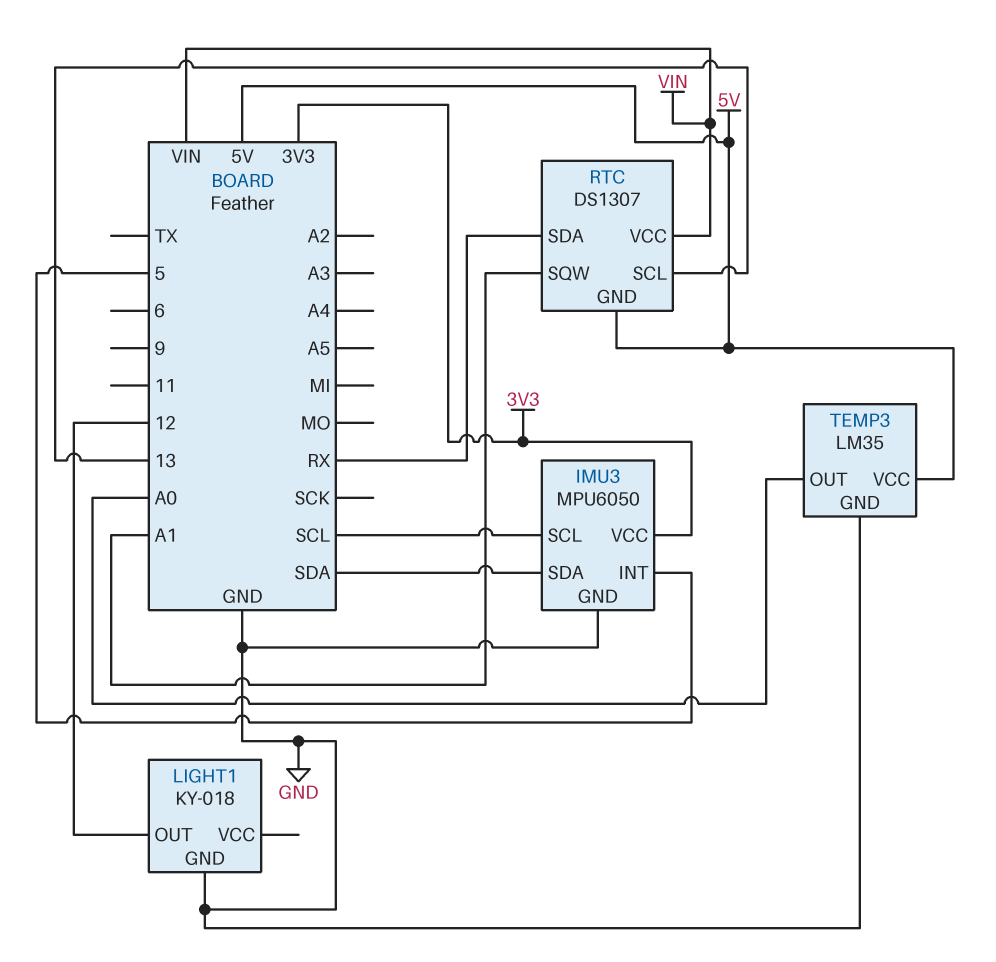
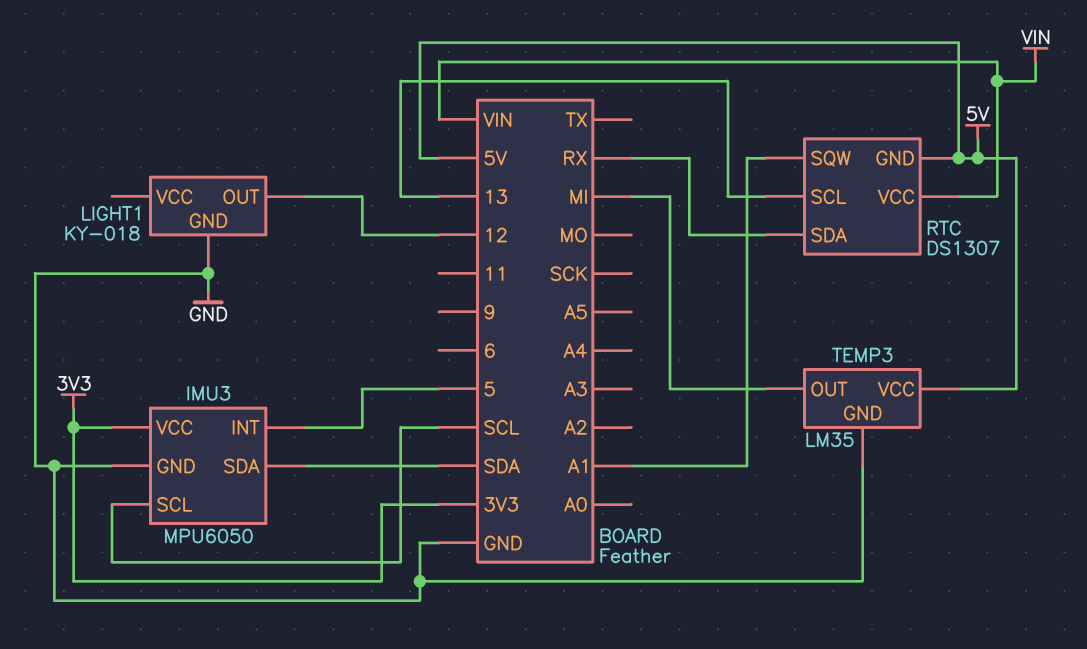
TEMP3 pin OUT: A0 -> MI

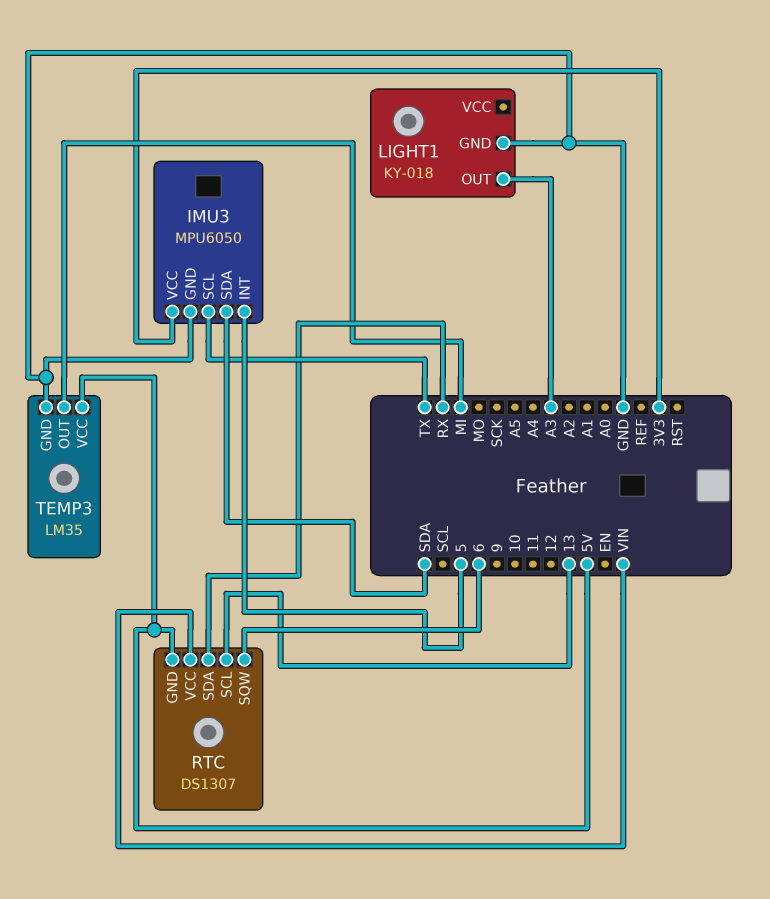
IMU3 pin SCL: SCL -> TX
LIGHT1 pin OUT: 12 -> A3
RTC pin SQW: A1 -> 6

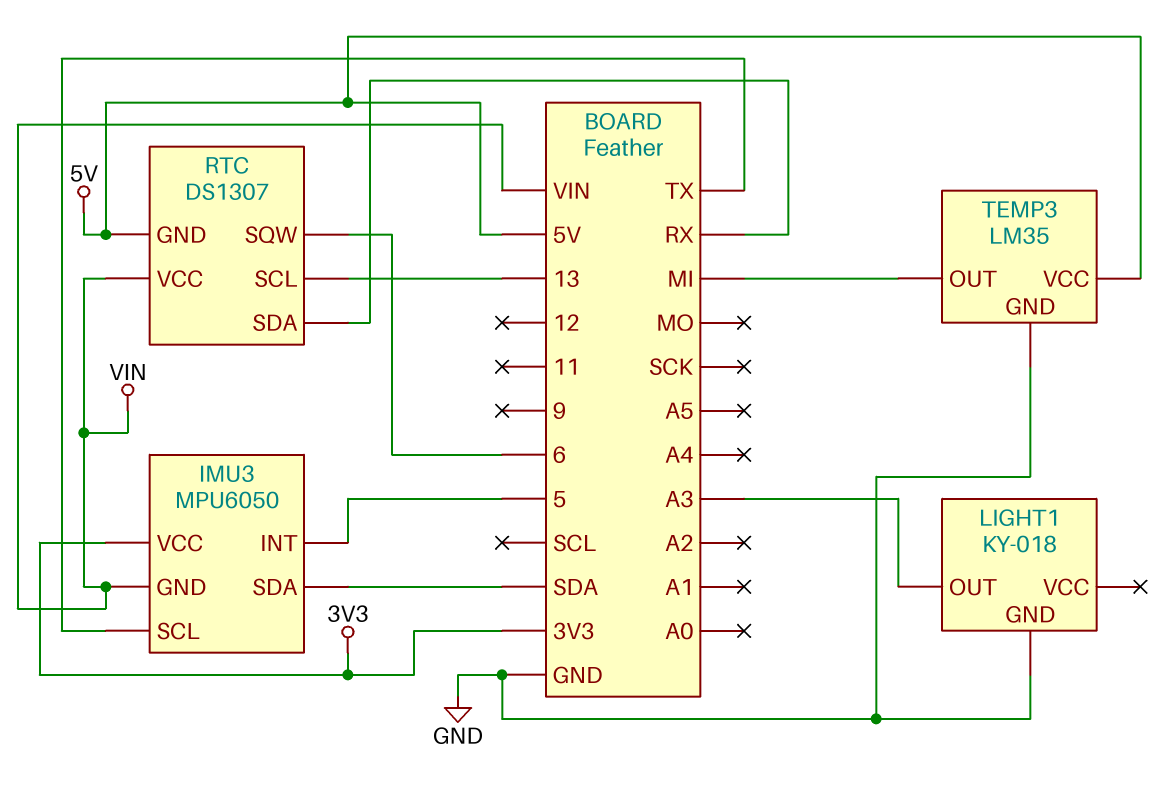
IMU3 pin GND: GND -> VIN

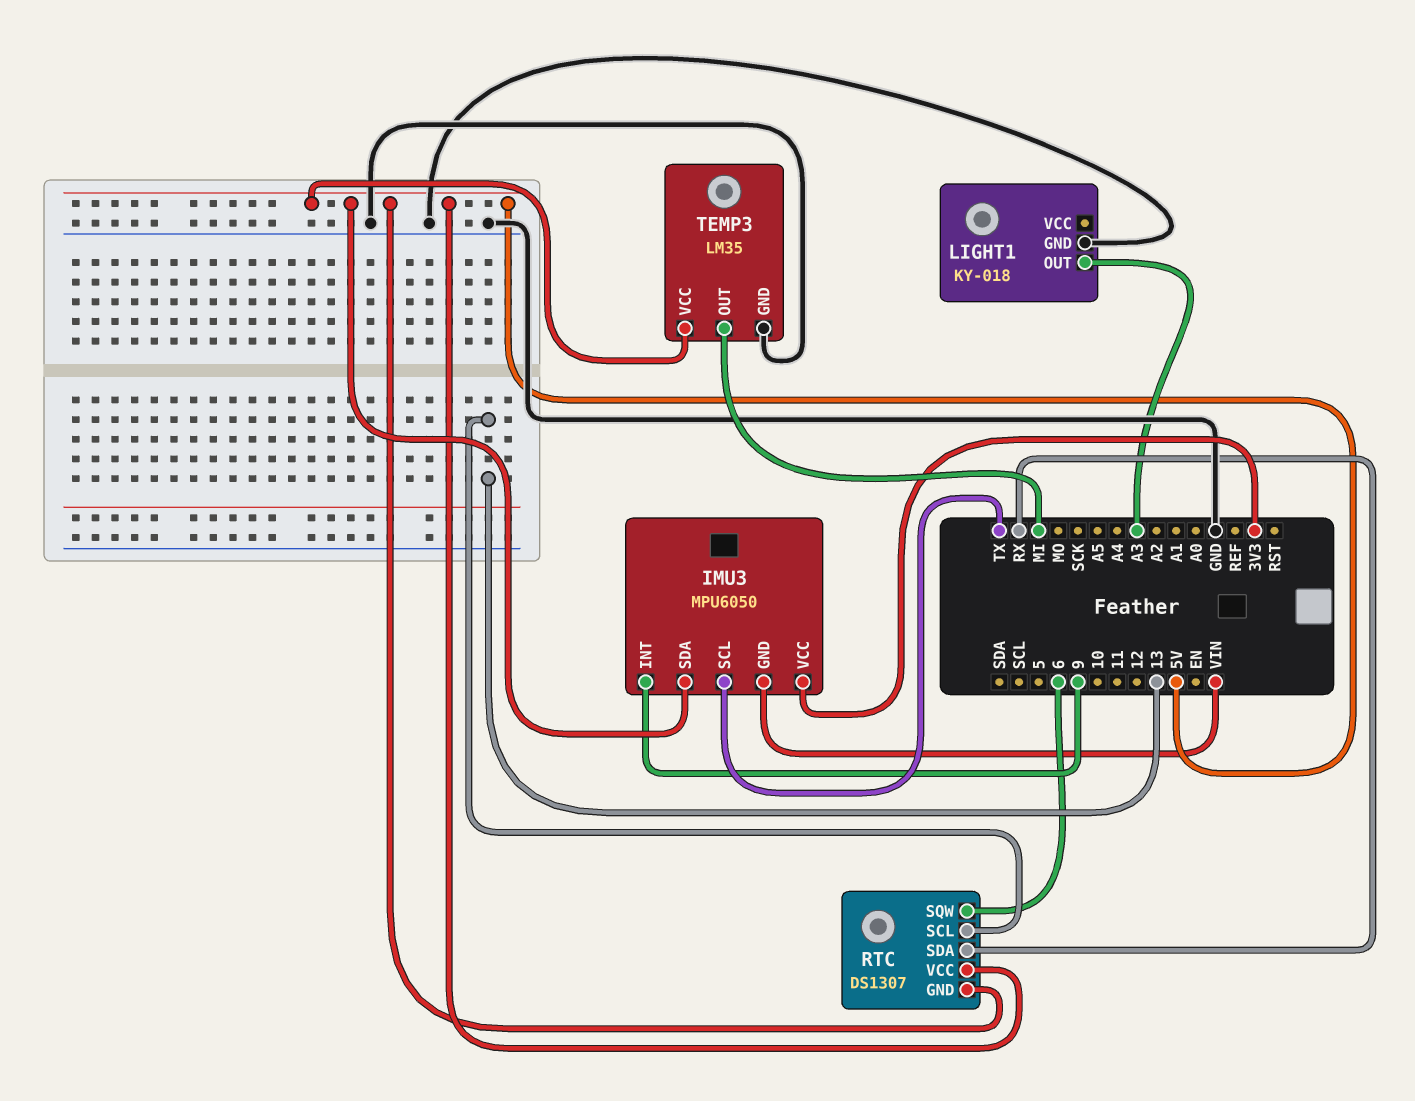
IMU3 pin INT: 5 -> 9
IMU3 pin SDA: SDA -> 5V
RTC pin VCC: VIN -> 5V

